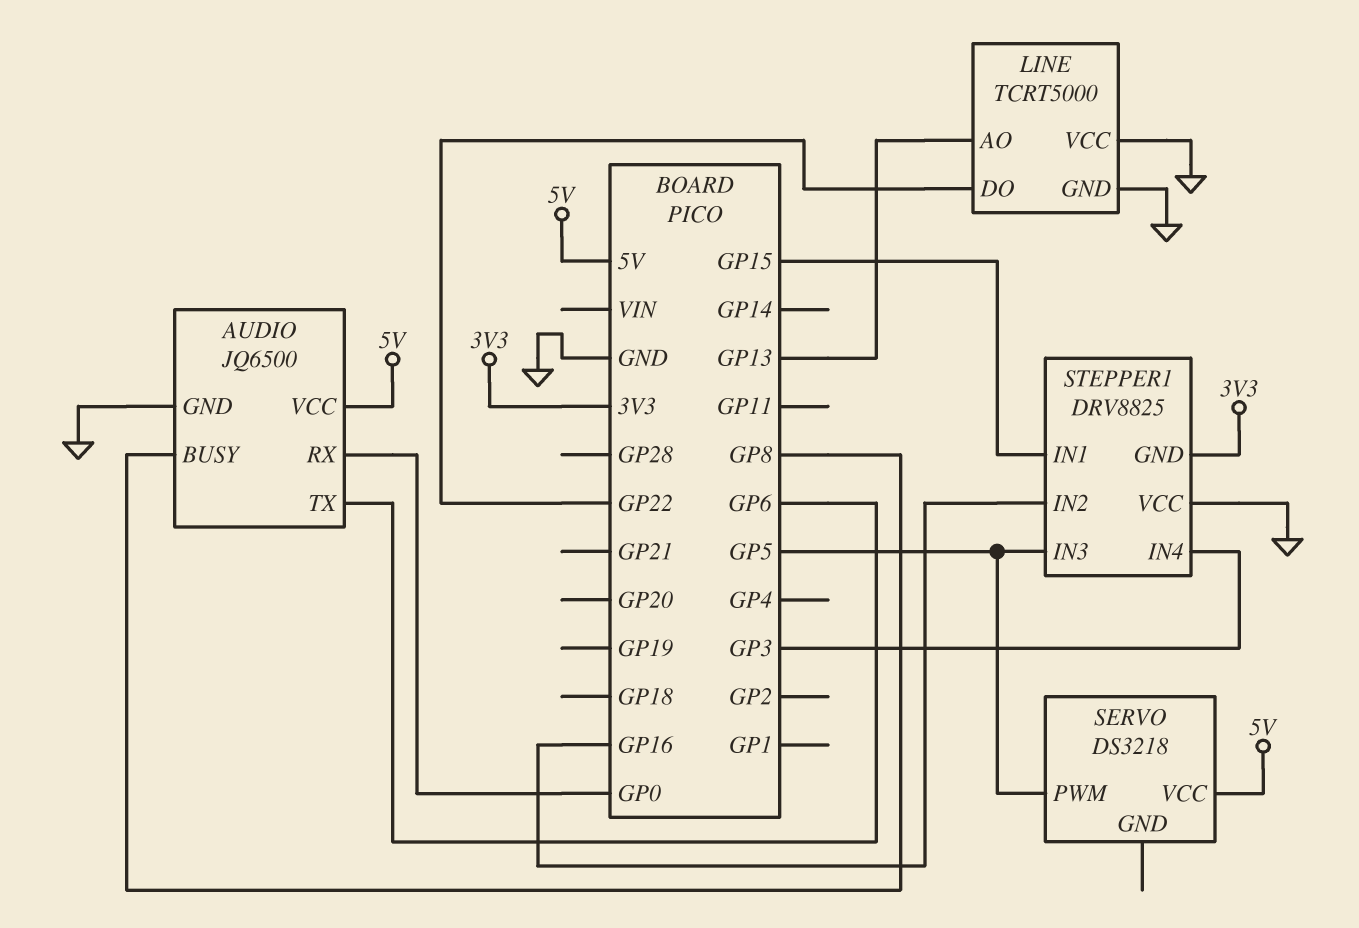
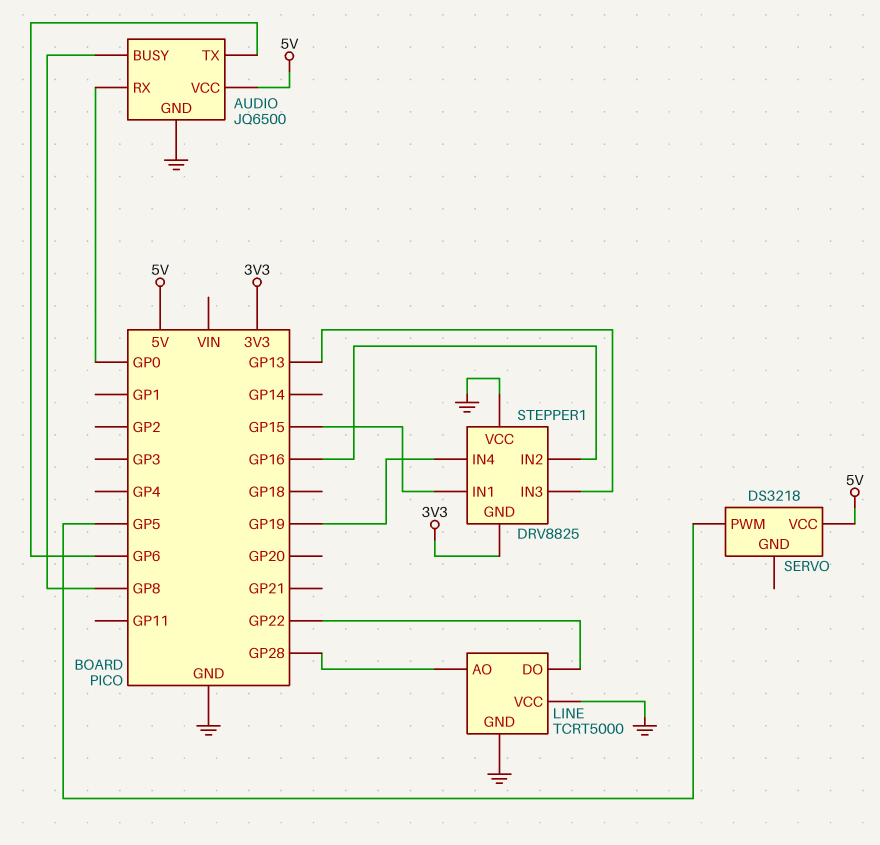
LINE pin AO: GP13 -> GP28
STEPPER1 pin IN3: GP5 -> GP13
STEPPER1 pin IN4: GP3 -> GP19

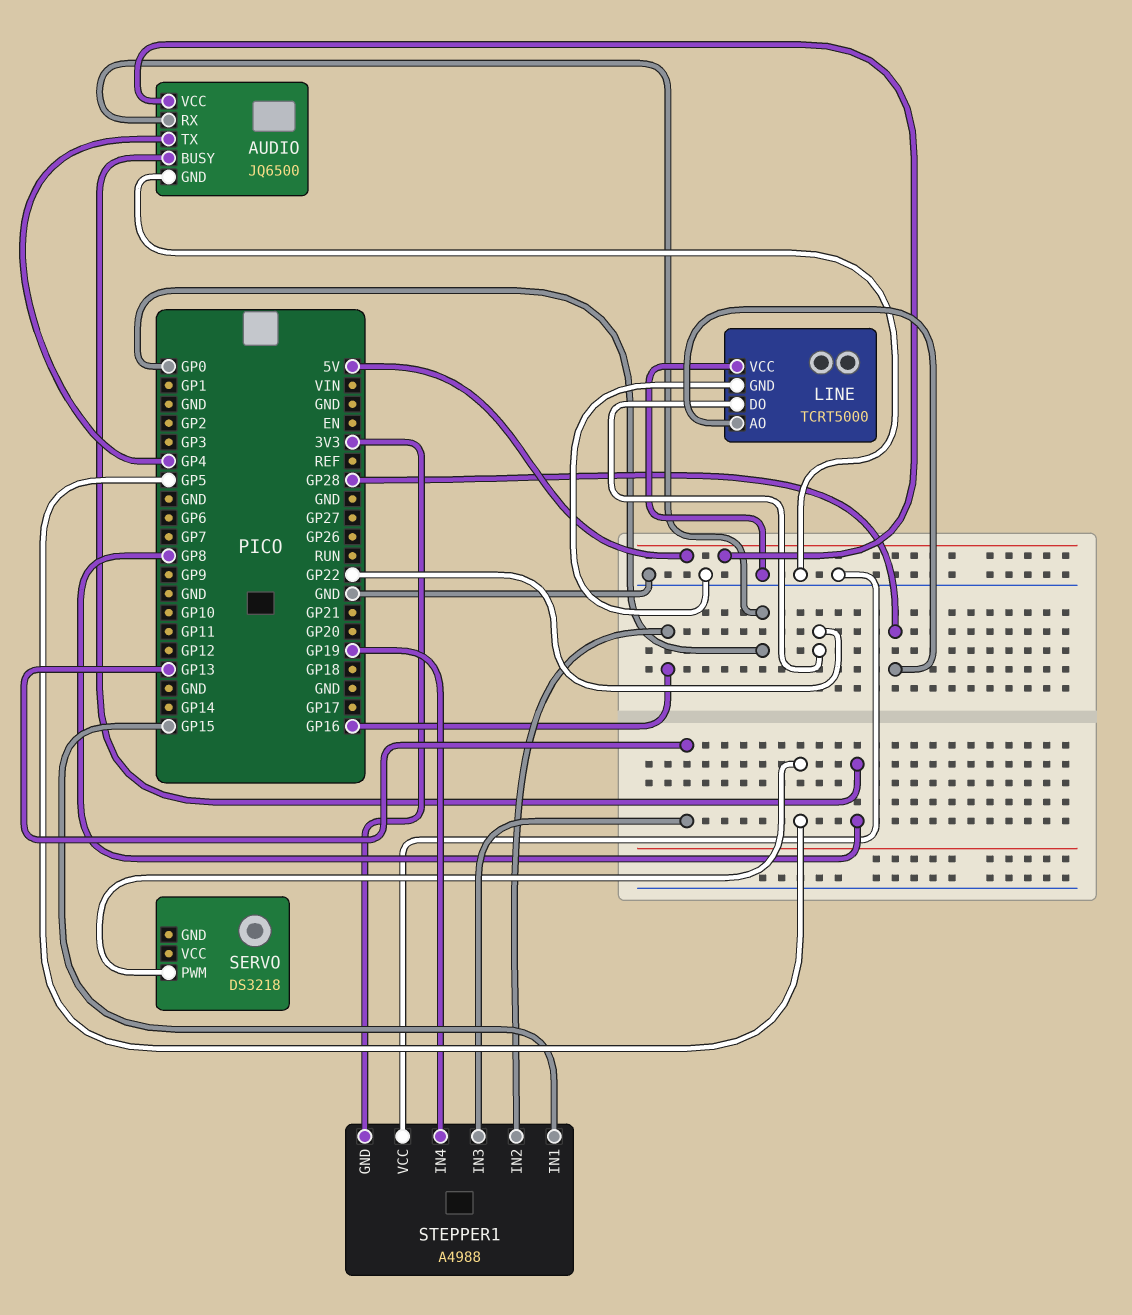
AUDIO pin TX: GP6 -> GP4
SERVO pin VCC: 5V -> none
STEPPER1: DRV8825 -> A4988

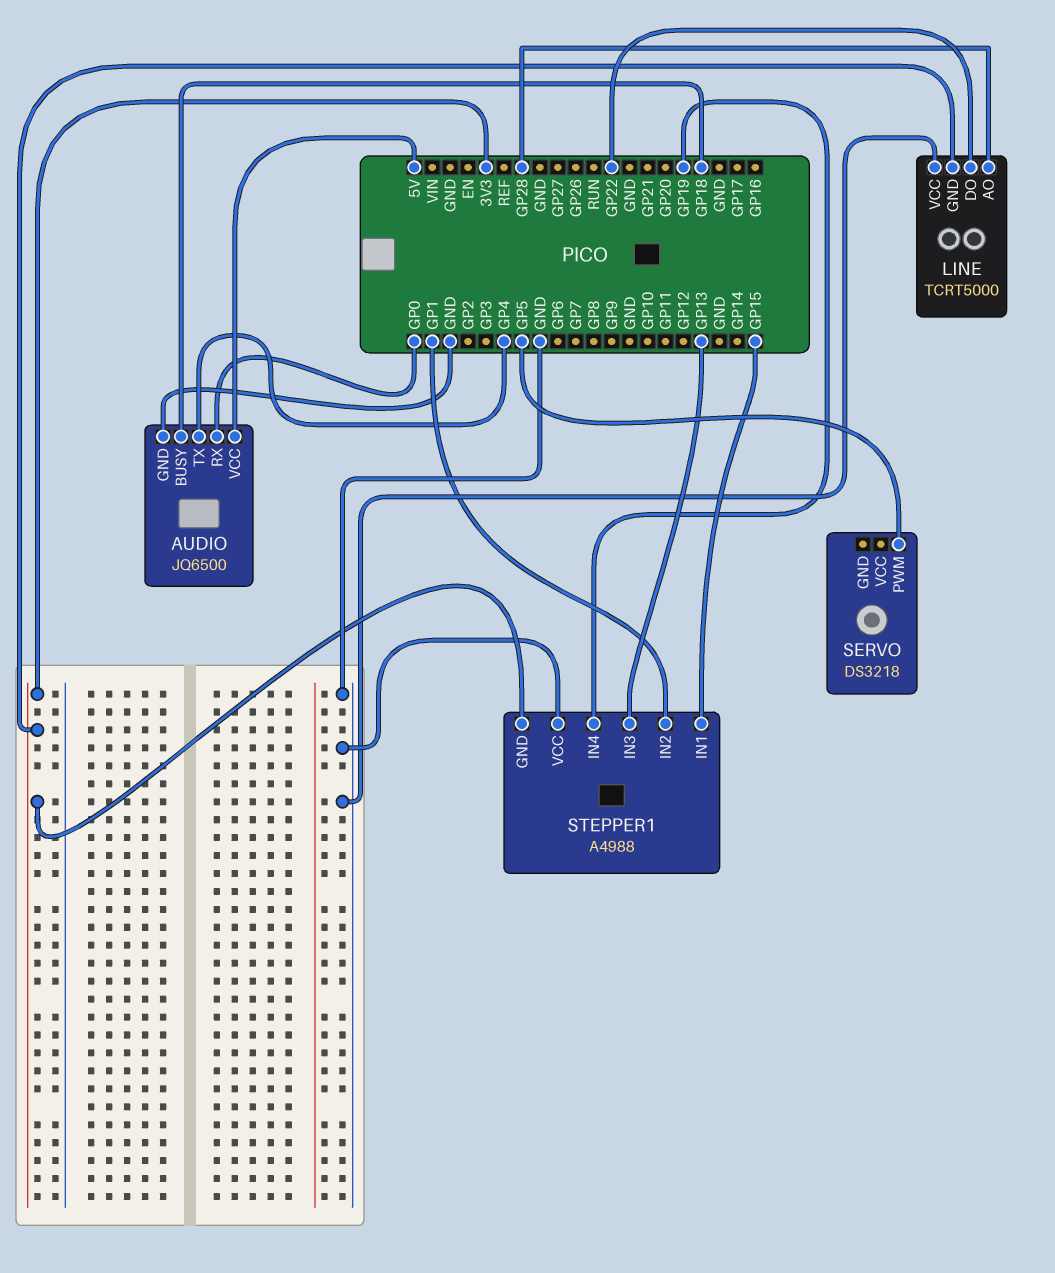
AUDIO pin BUSY: GP8 -> GP18
LINE pin GND: GND -> 3V3
STEPPER1 pin IN2: GP16 -> GP1

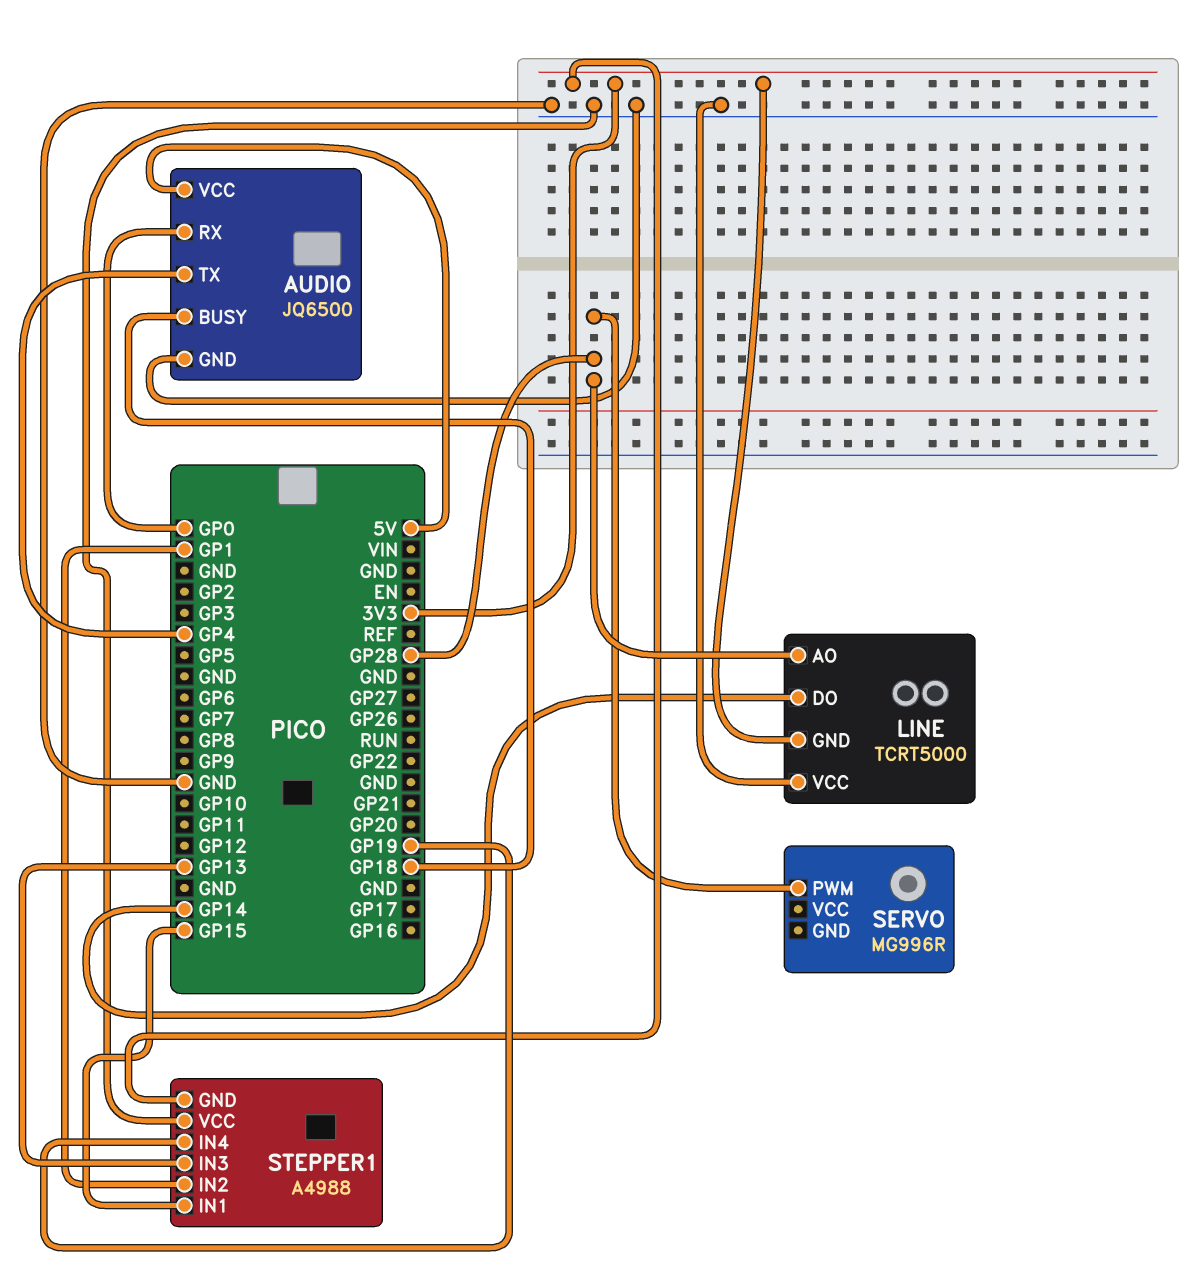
LINE pin DO: GP22 -> GP14
SERVO: DS3218 -> MG996R
SERVO pin PWM: GP5 -> GP28

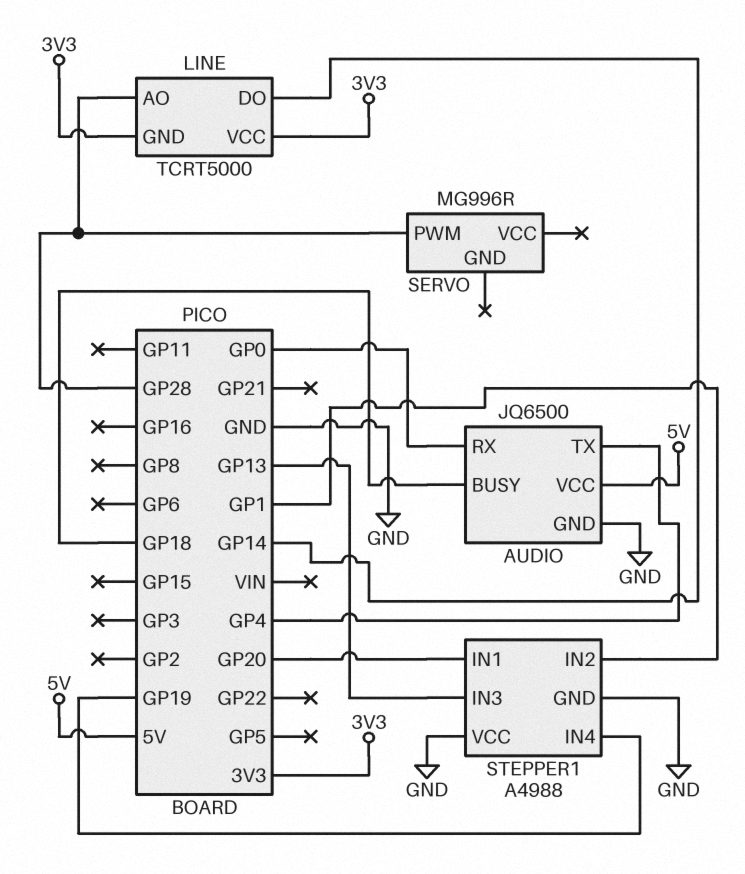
LINE pin VCC: GND -> 3V3
STEPPER1 pin GND: 3V3 -> GND
STEPPER1 pin IN1: GP15 -> GP20

